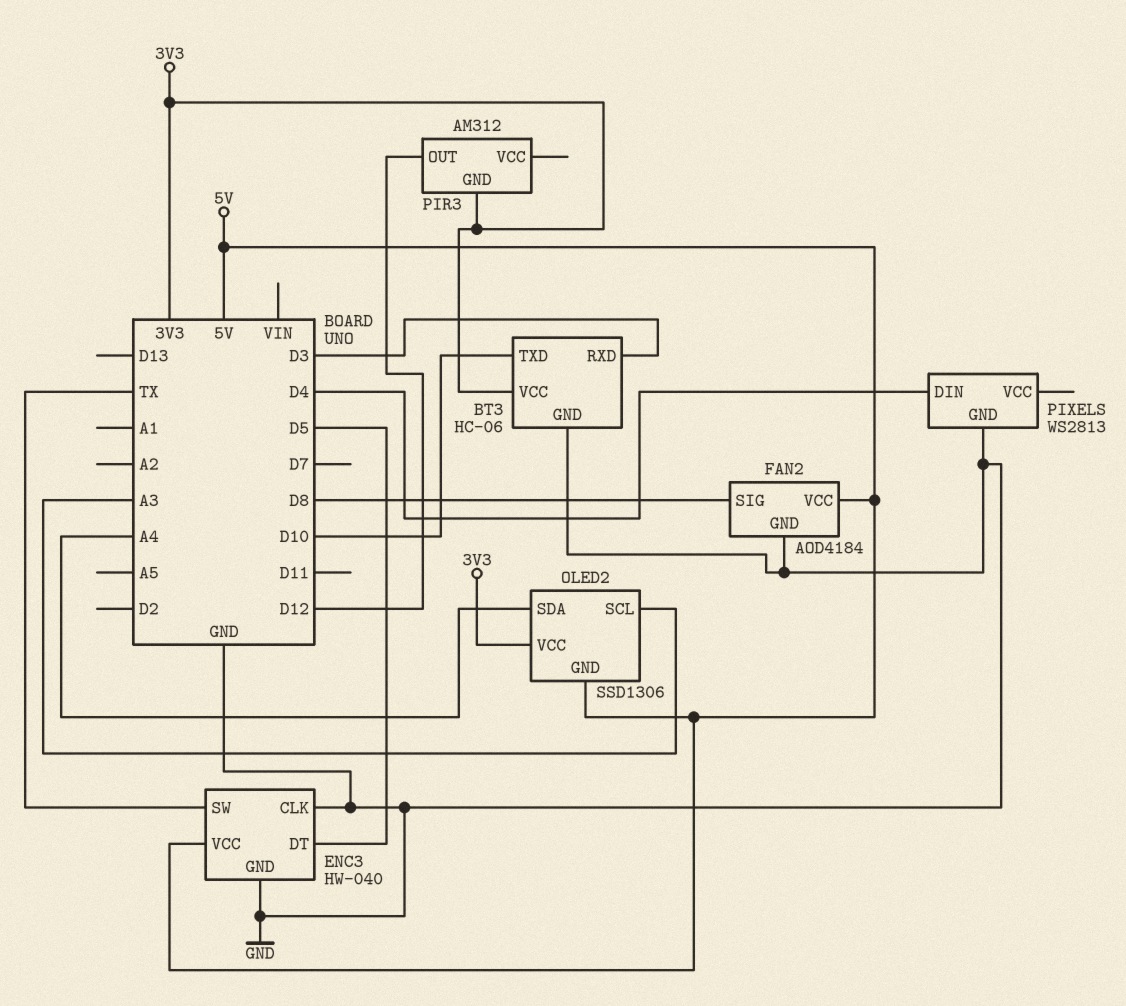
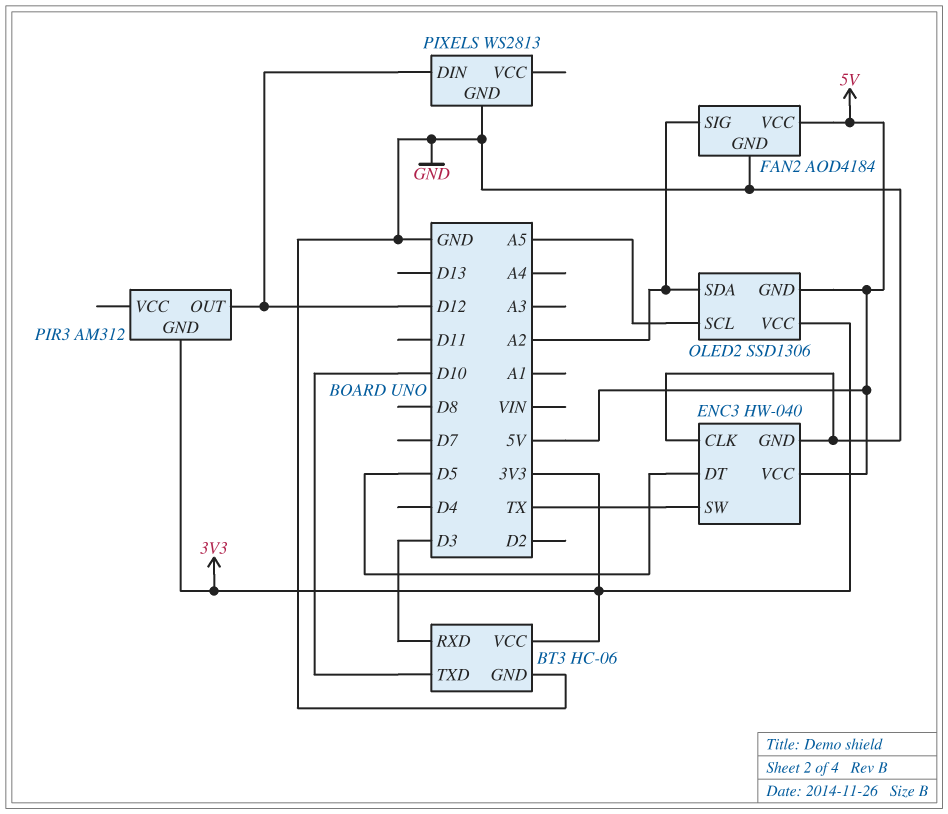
FAN2 pin SIG: D8 -> A2
OLED2 pin SCL: A3 -> A5
OLED2 pin SDA: A4 -> A2
PIXELS pin DIN: D4 -> D12

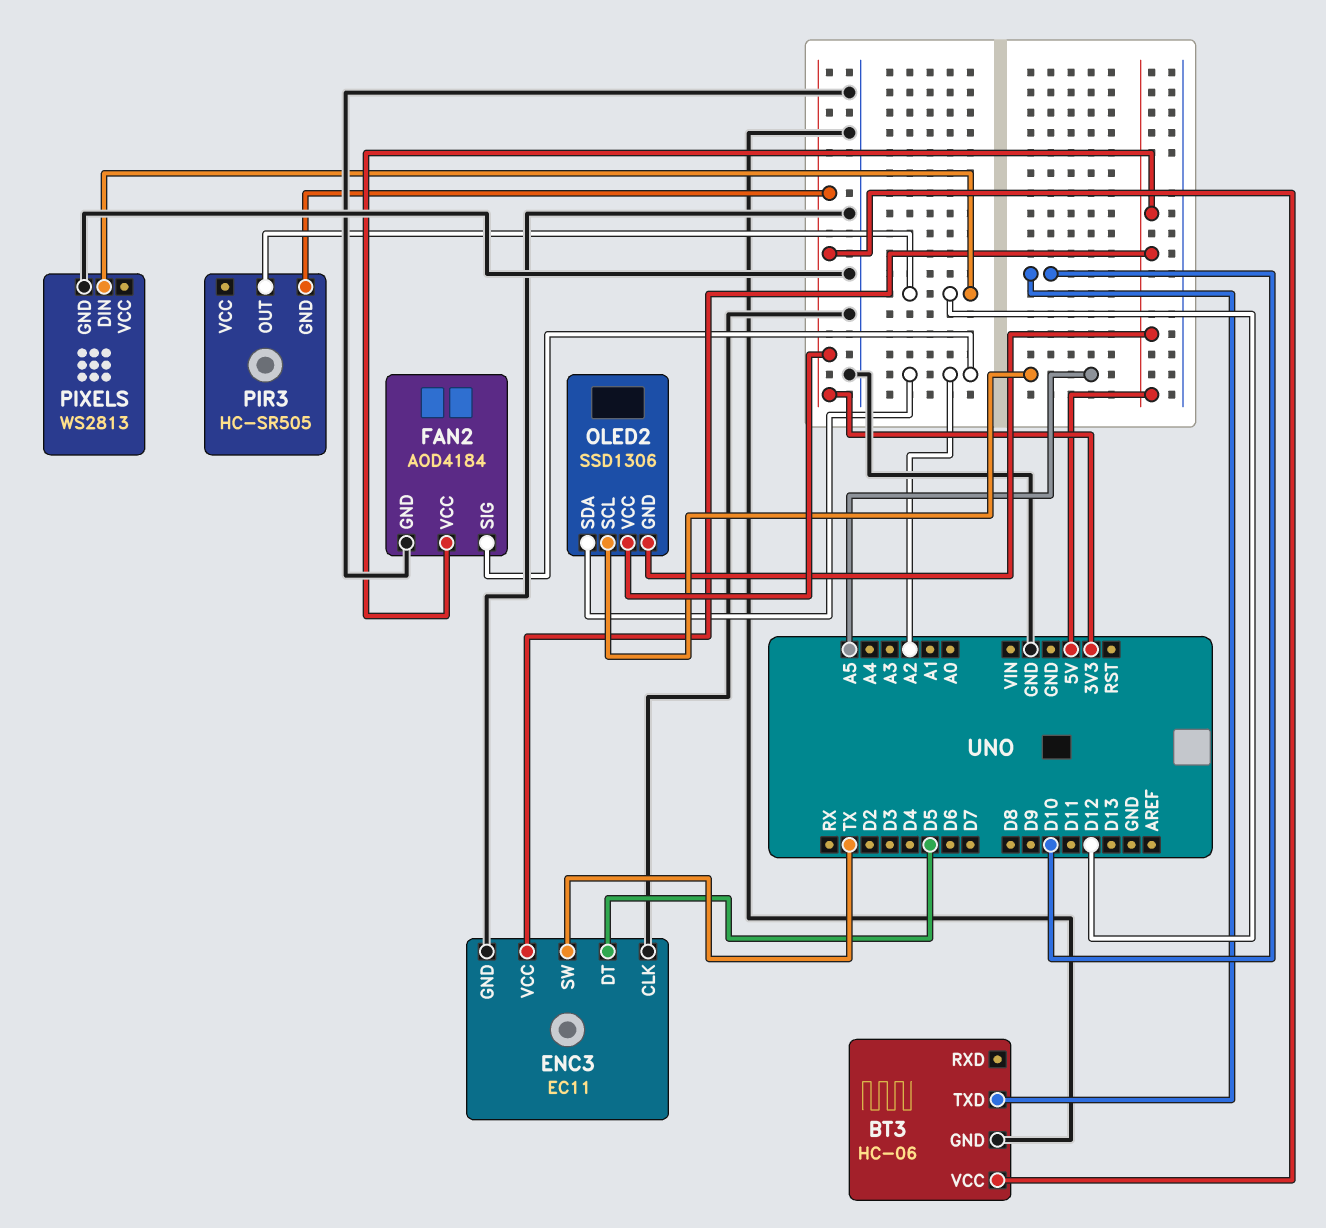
BT3 pin RXD: D3 -> none
ENC3: HW-040 -> EC11
PIR3: AM312 -> HC-SR505

